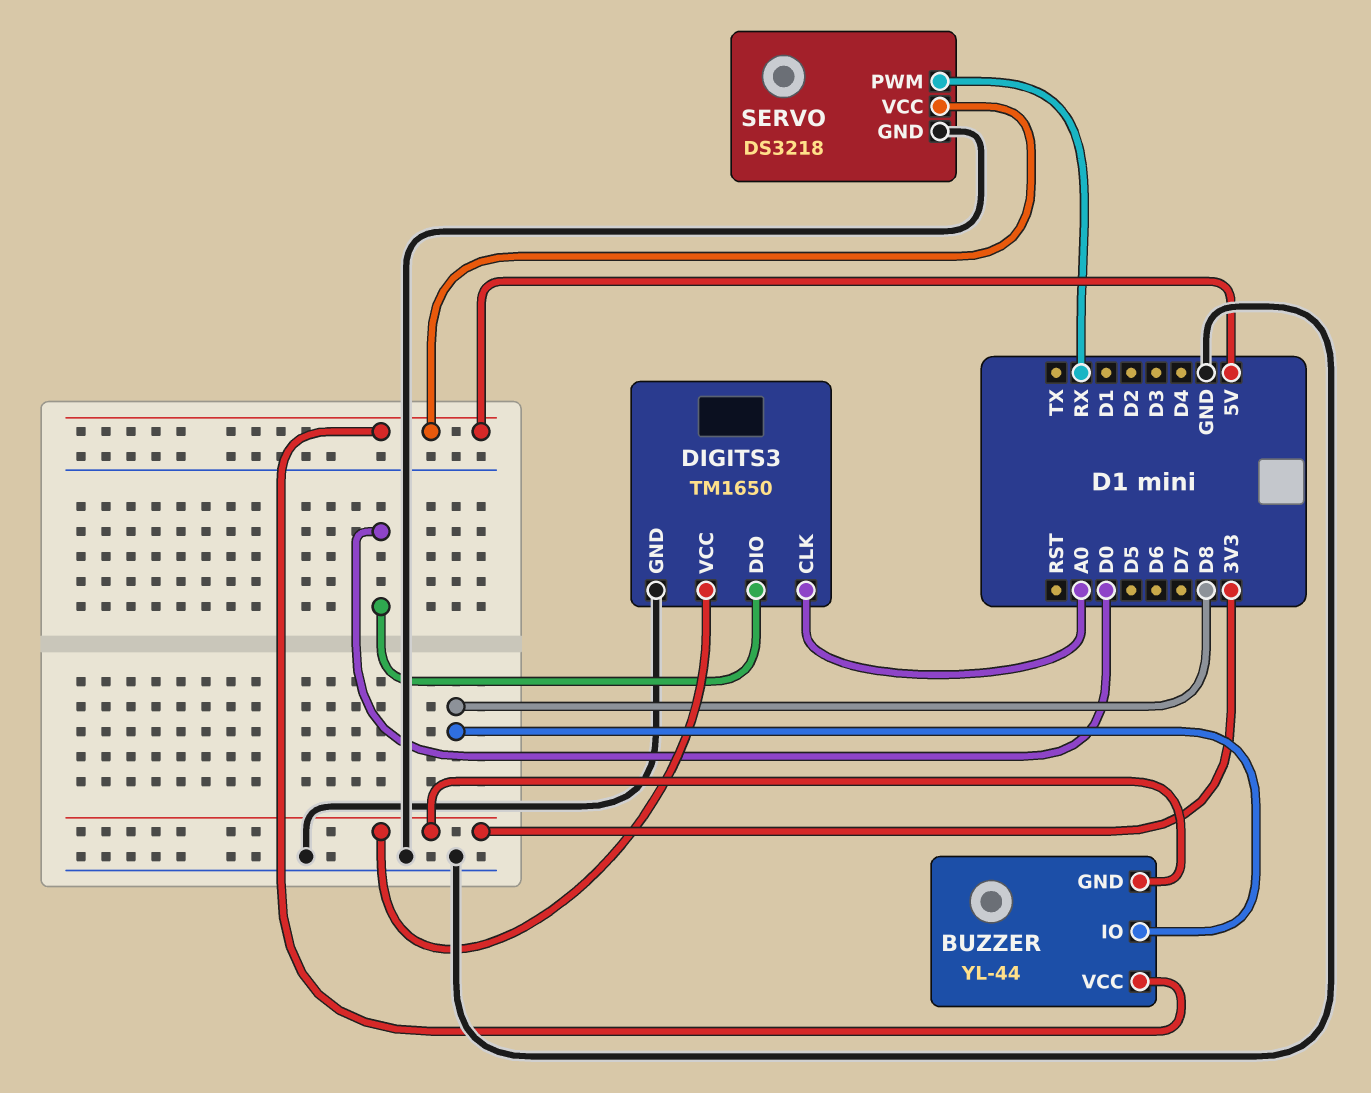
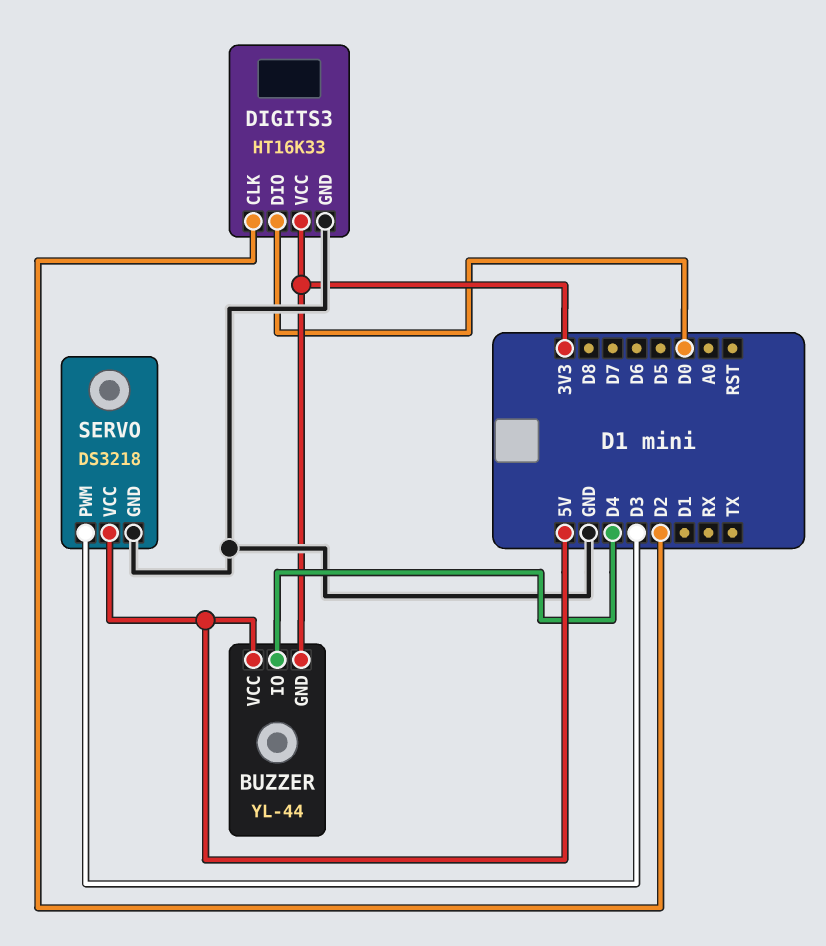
BUZZER pin IO: D8 -> D4
DIGITS3: TM1650 -> HT16K33
DIGITS3 pin CLK: A0 -> D2
SERVO pin PWM: RX -> D3

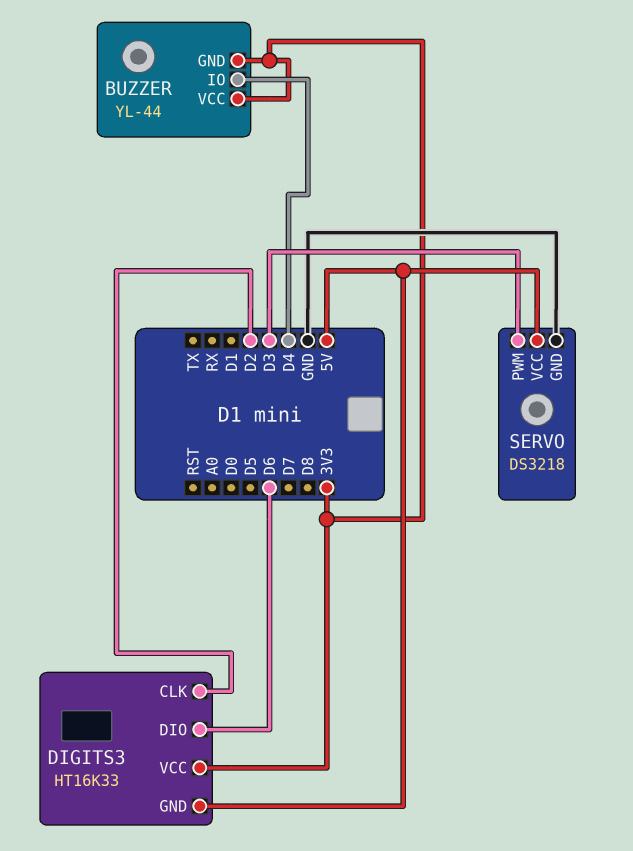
BUZZER pin VCC: 5V -> 3V3
DIGITS3 pin DIO: D0 -> D6
DIGITS3 pin GND: GND -> 5V

